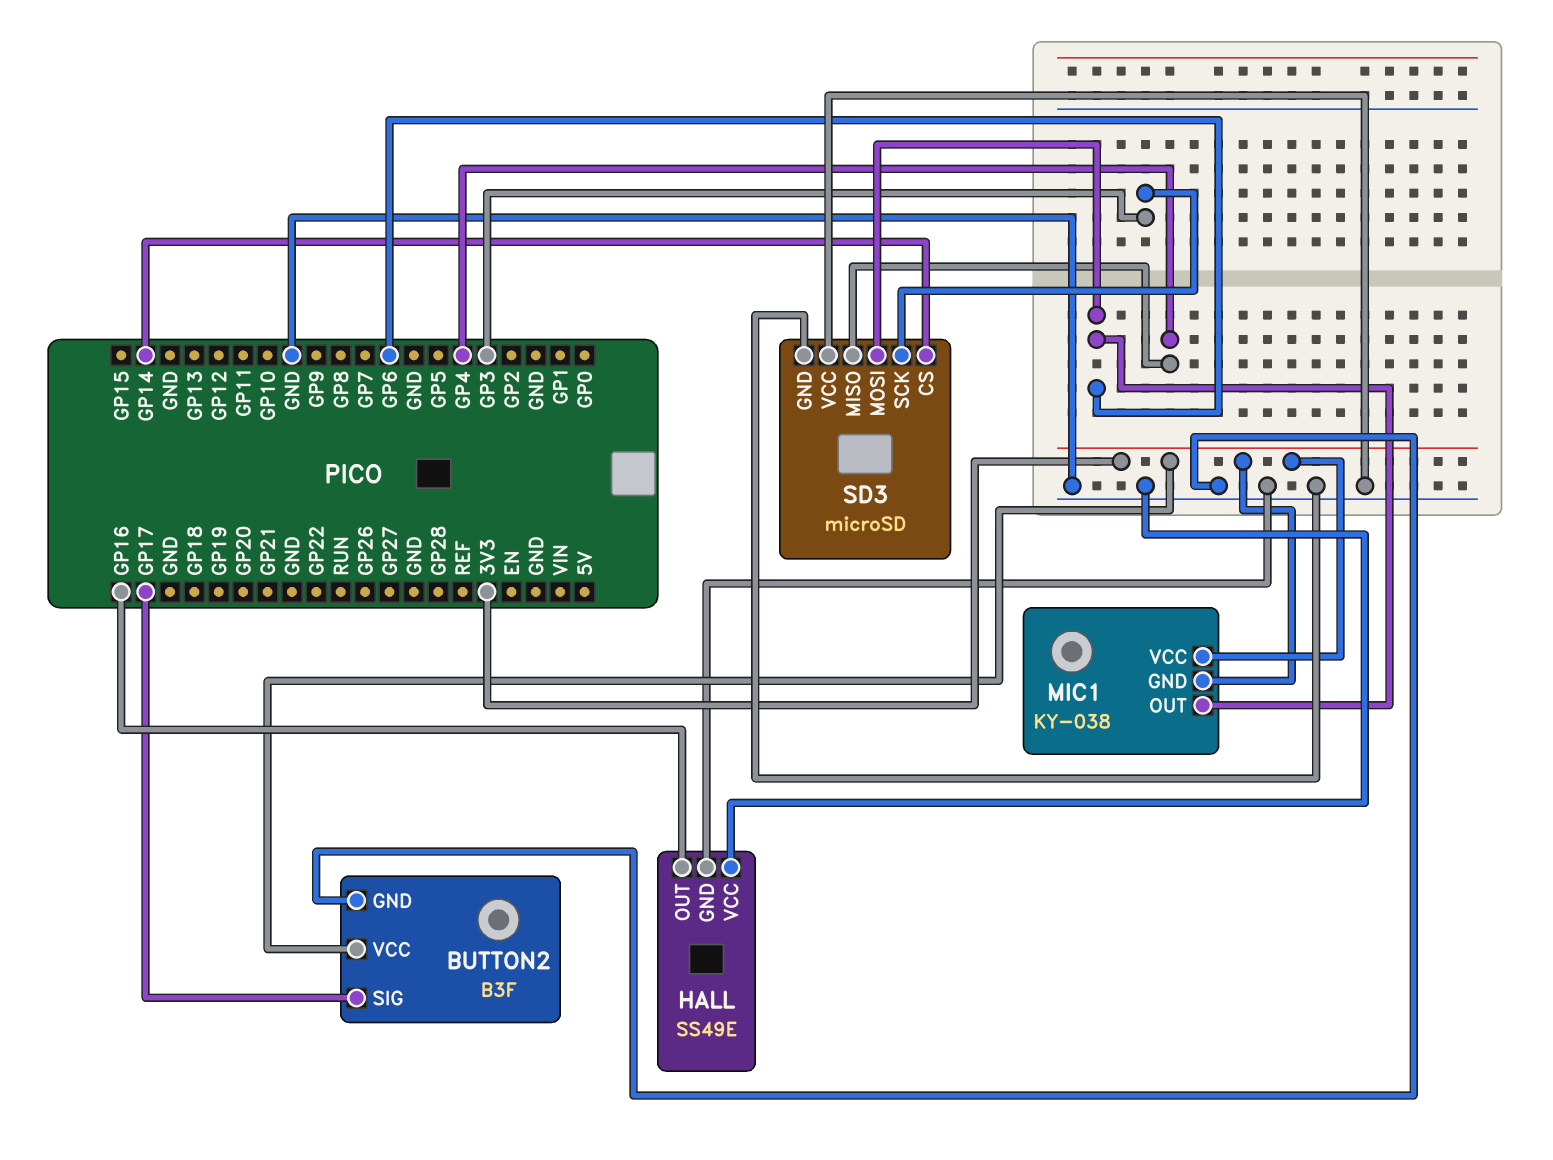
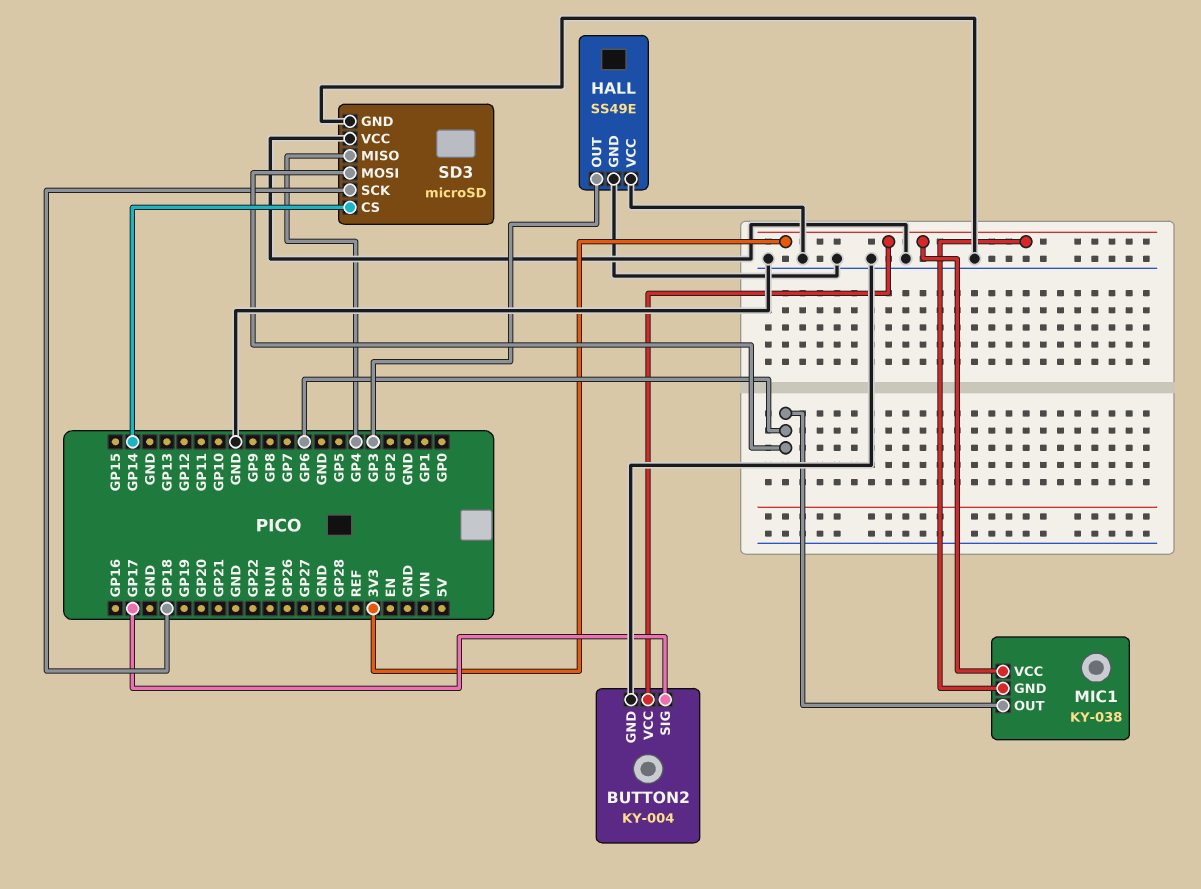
BUTTON2: B3F -> KY-004
HALL pin OUT: GP16 -> GP3
SD3 pin SCK: GP3 -> GP18

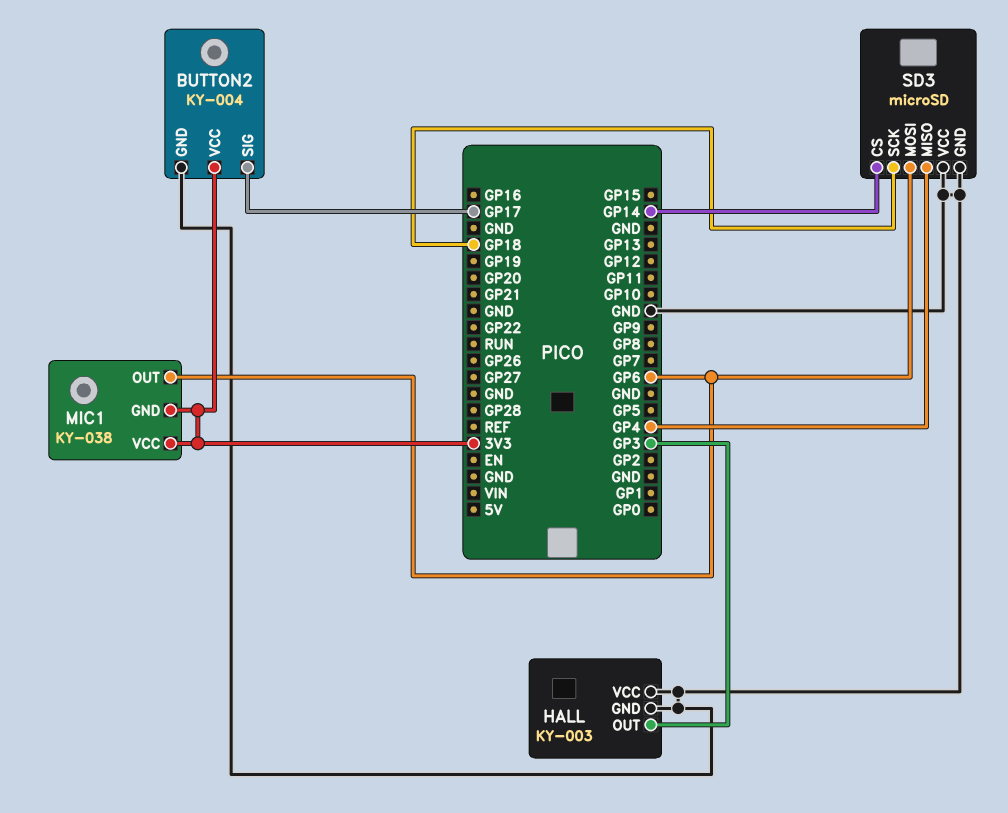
HALL: SS49E -> KY-003

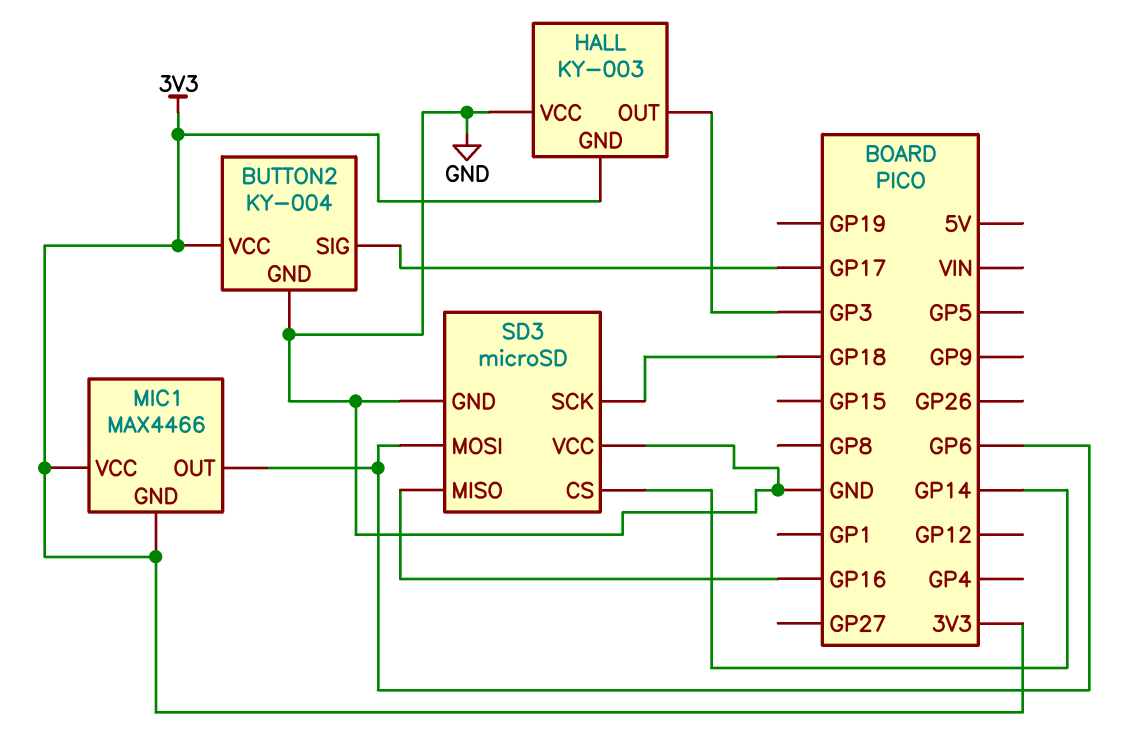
HALL pin GND: GND -> 3V3
MIC1: KY-038 -> MAX4466
SD3 pin MISO: GP4 -> GP16

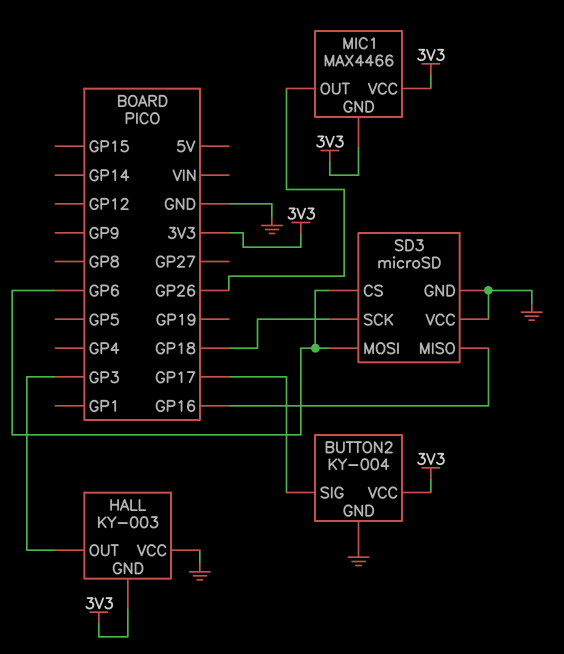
MIC1 pin OUT: GP6 -> GP26
SD3 pin CS: GP14 -> GP6

